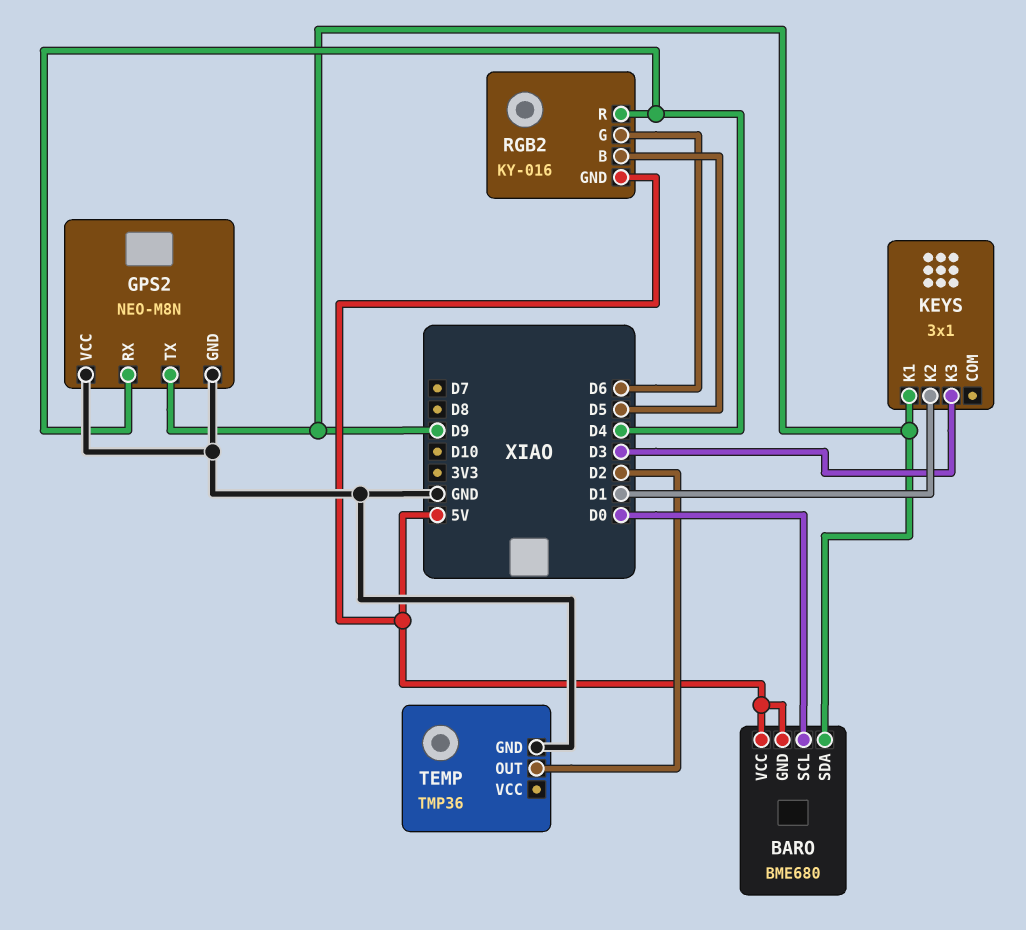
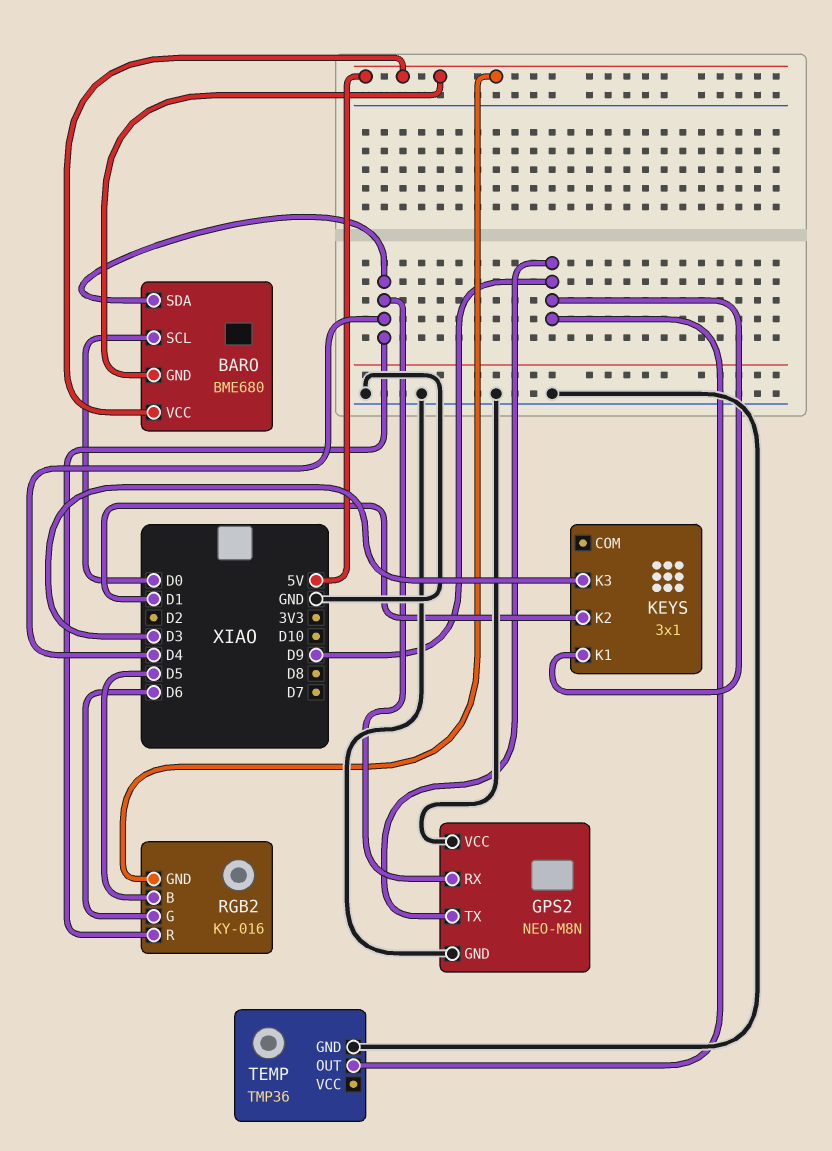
BARO pin SDA: D9 -> D4
TEMP pin OUT: D2 -> D9

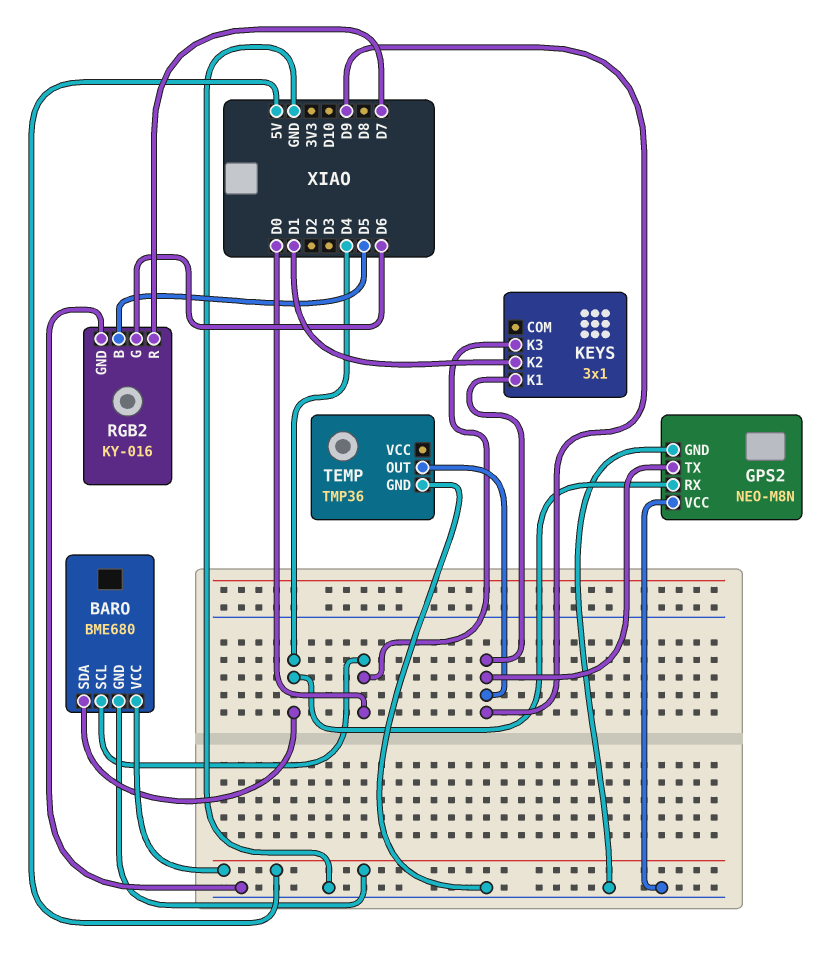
KEYS pin K3: D3 -> D0
RGB2 pin GND: 5V -> GND
RGB2 pin R: D4 -> D7

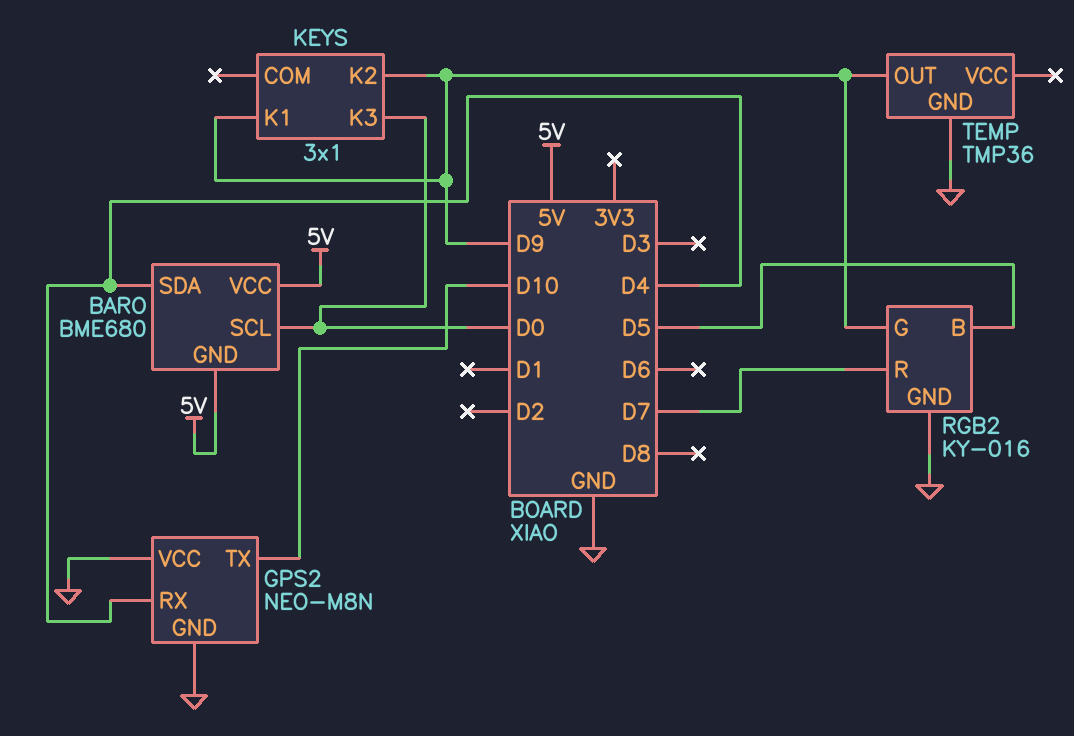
GPS2 pin TX: D9 -> D10
KEYS pin K2: D1 -> D9
RGB2 pin G: D6 -> D9

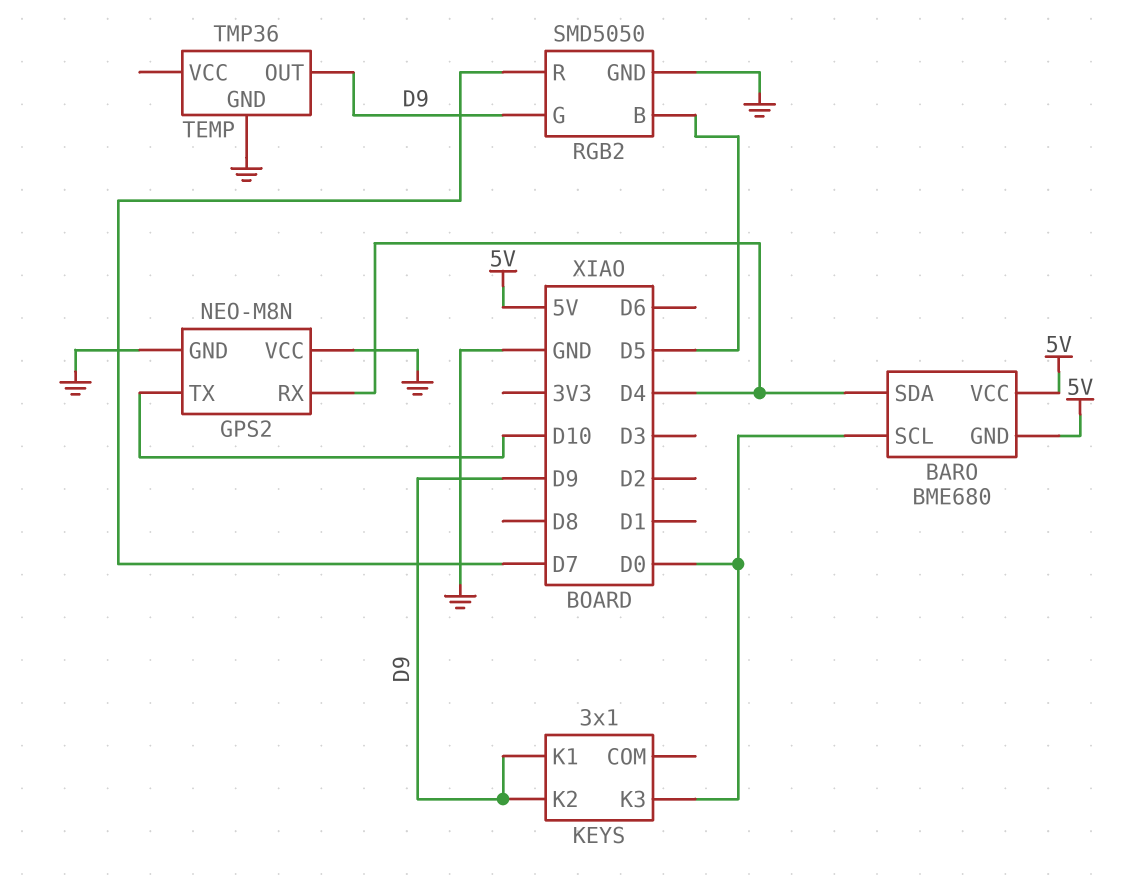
RGB2: KY-016 -> SMD5050

